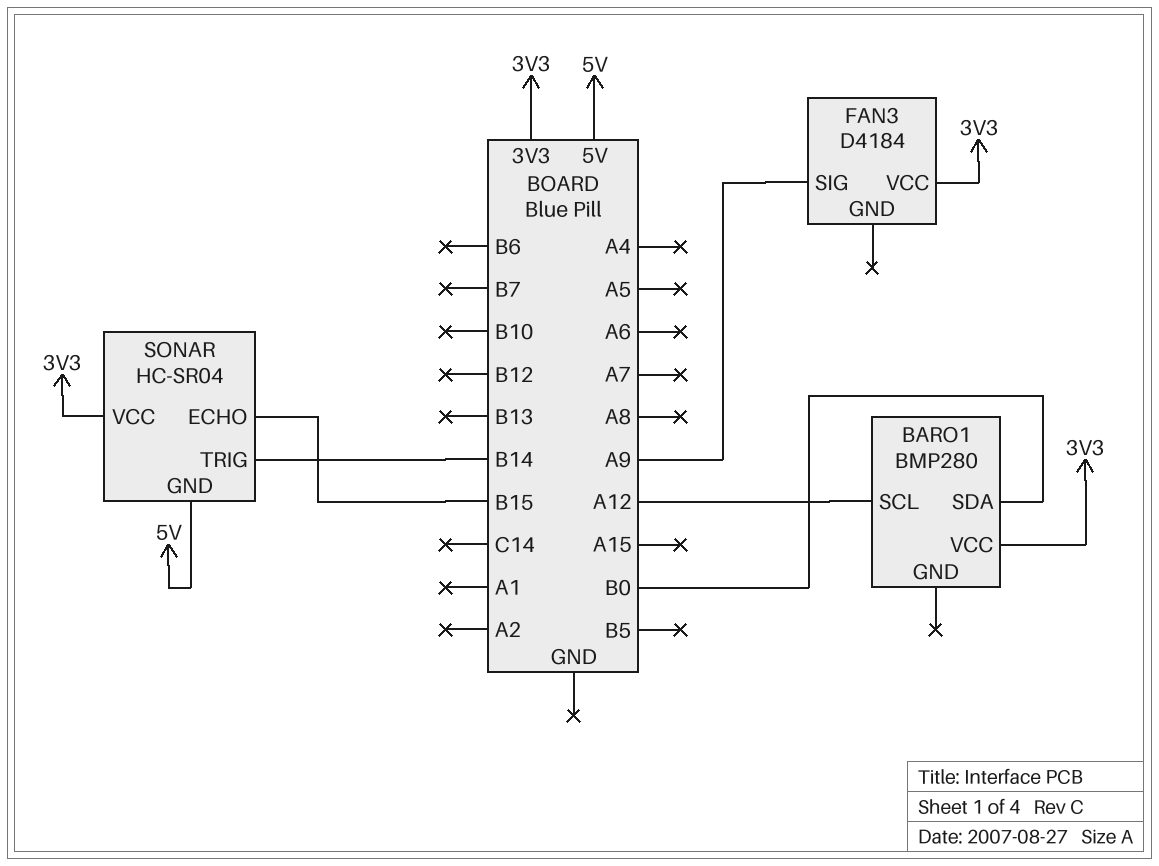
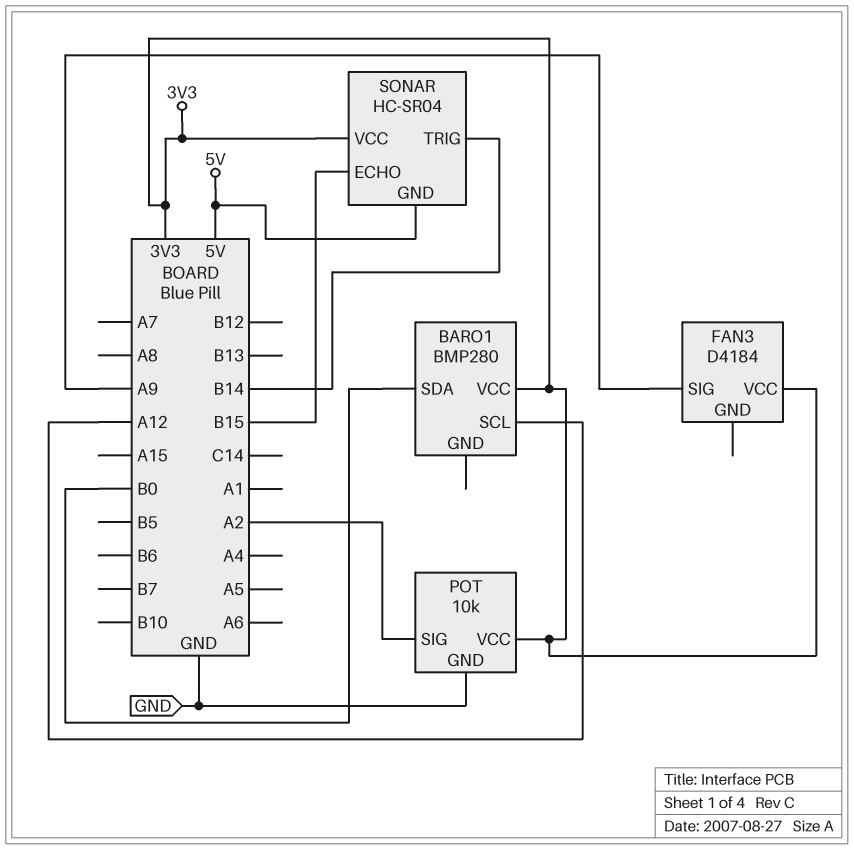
POT: none -> 10k
POT pin GND: none -> GND
POT pin SIG: none -> A2
POT pin VCC: none -> 3V3

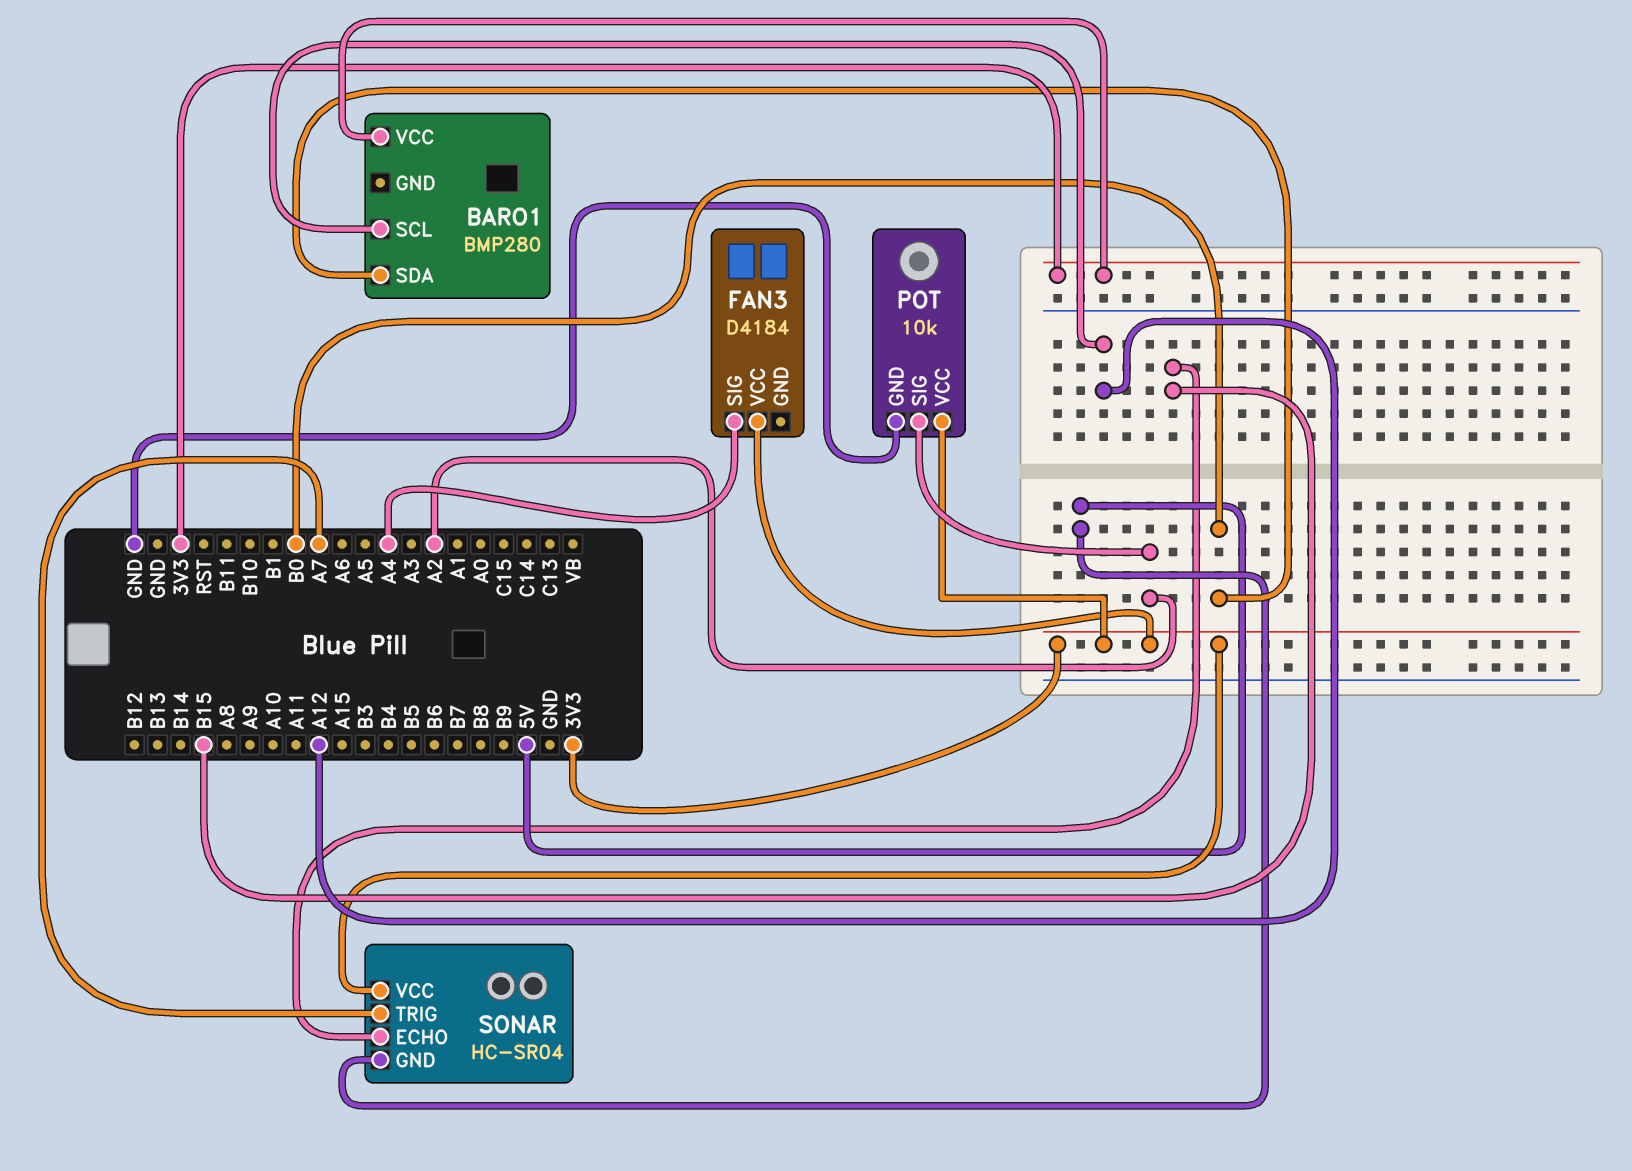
FAN3 pin SIG: A9 -> A4
SONAR pin TRIG: B14 -> A7

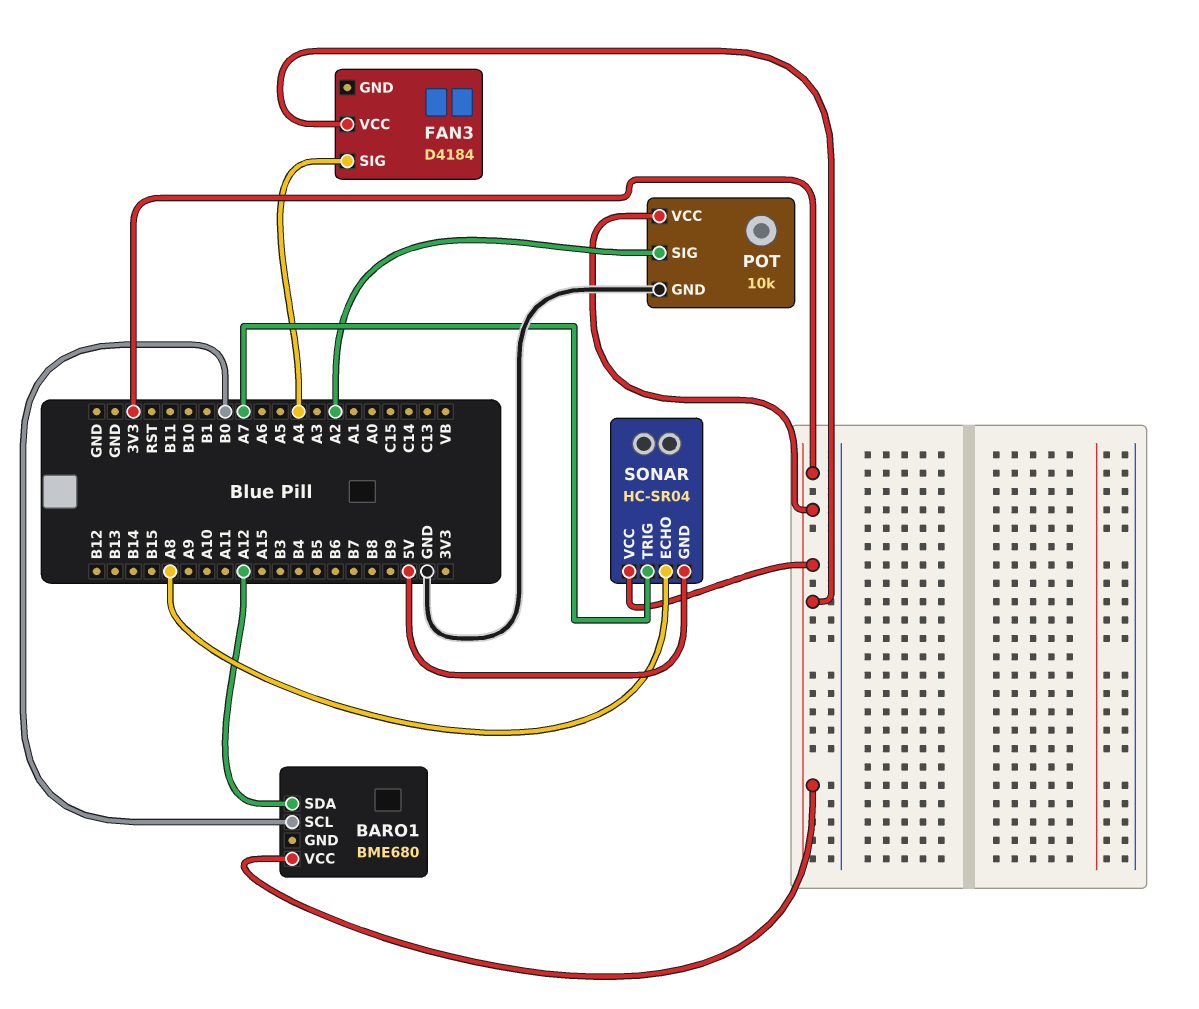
BARO1: BMP280 -> BME680
BARO1 pin SCL: A12 -> B0
BARO1 pin SDA: B0 -> A12
SONAR pin ECHO: B15 -> A8

